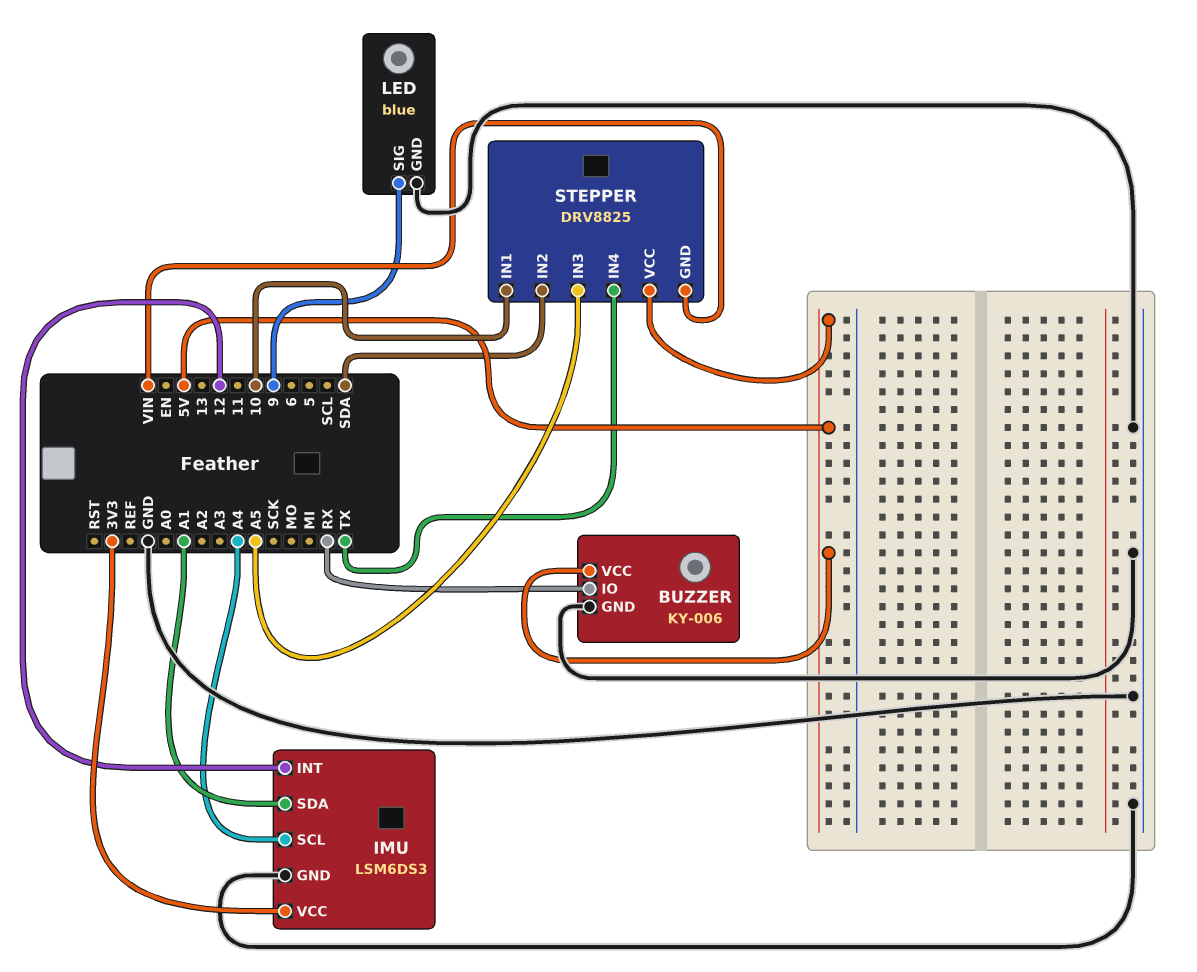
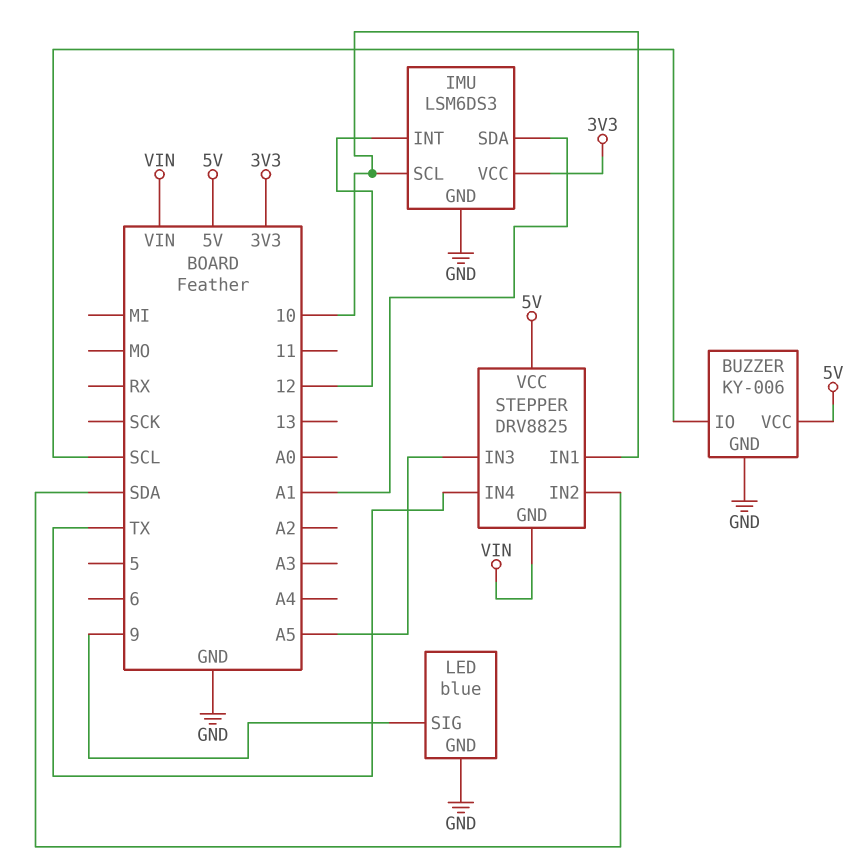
BUZZER pin IO: RX -> SCL
IMU pin SCL: A4 -> 10

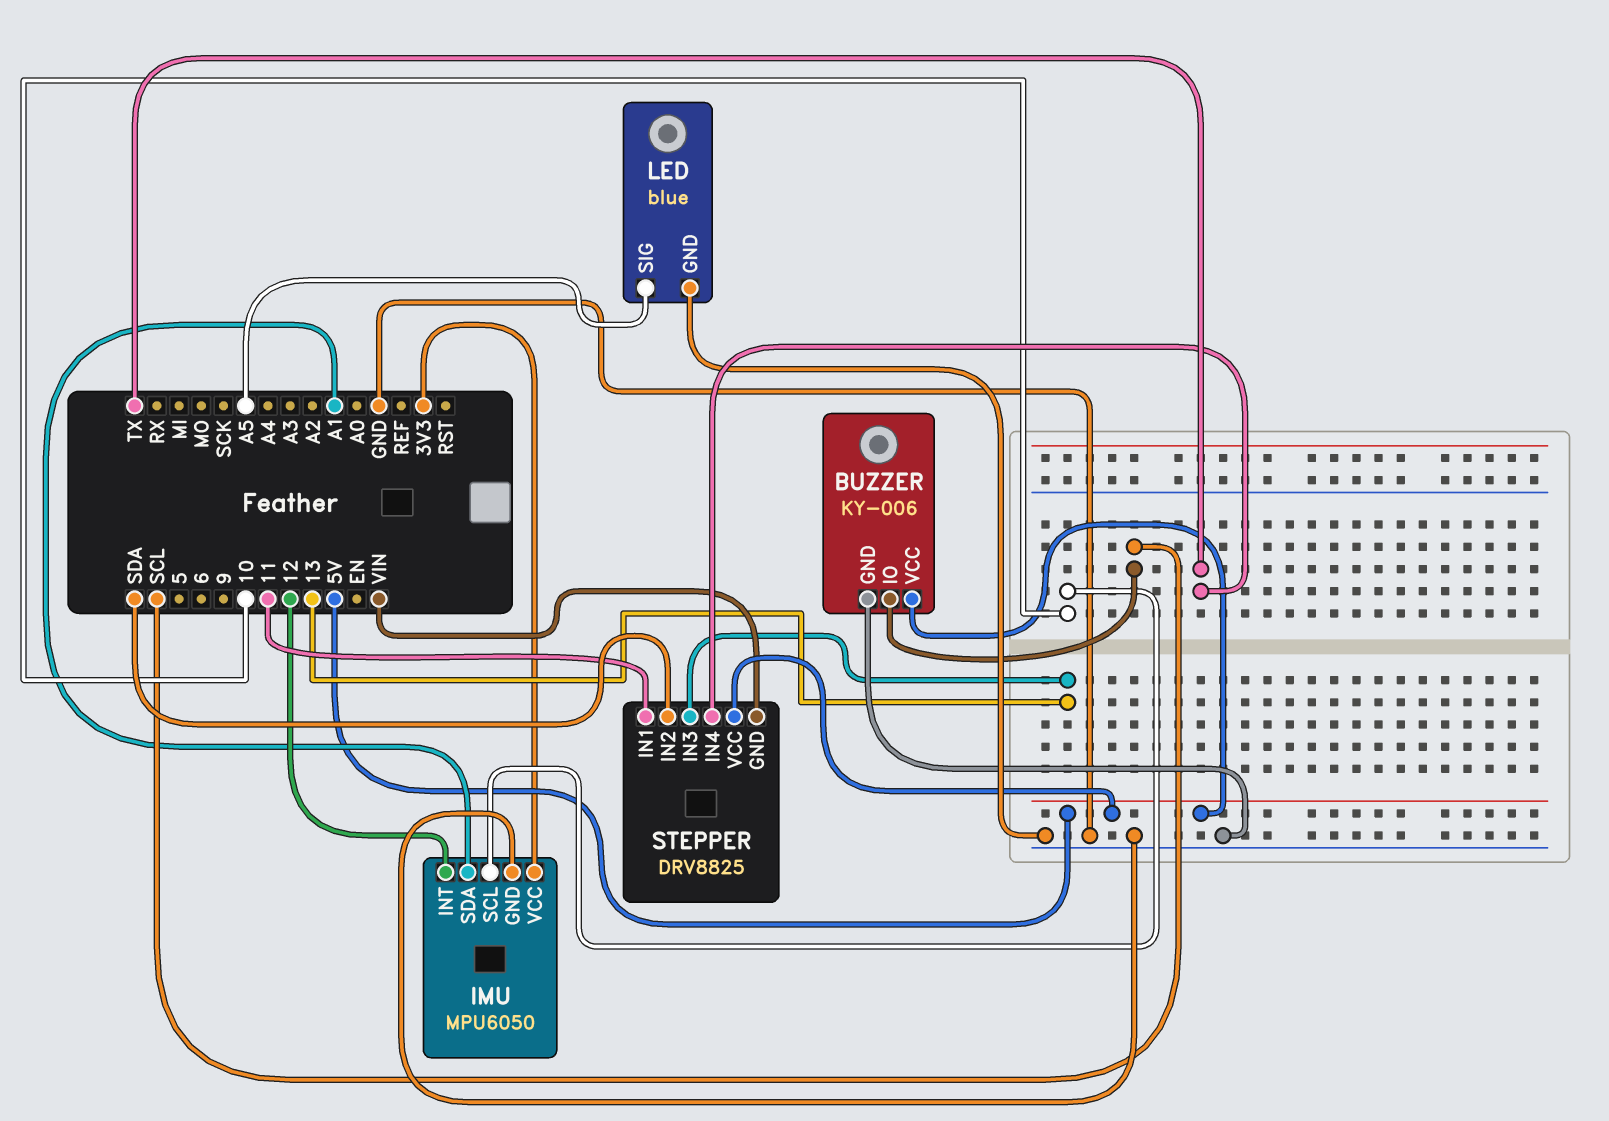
IMU: LSM6DS3 -> MPU6050
LED pin SIG: 9 -> A5
STEPPER pin IN1: 10 -> 11
STEPPER pin IN3: A5 -> 13

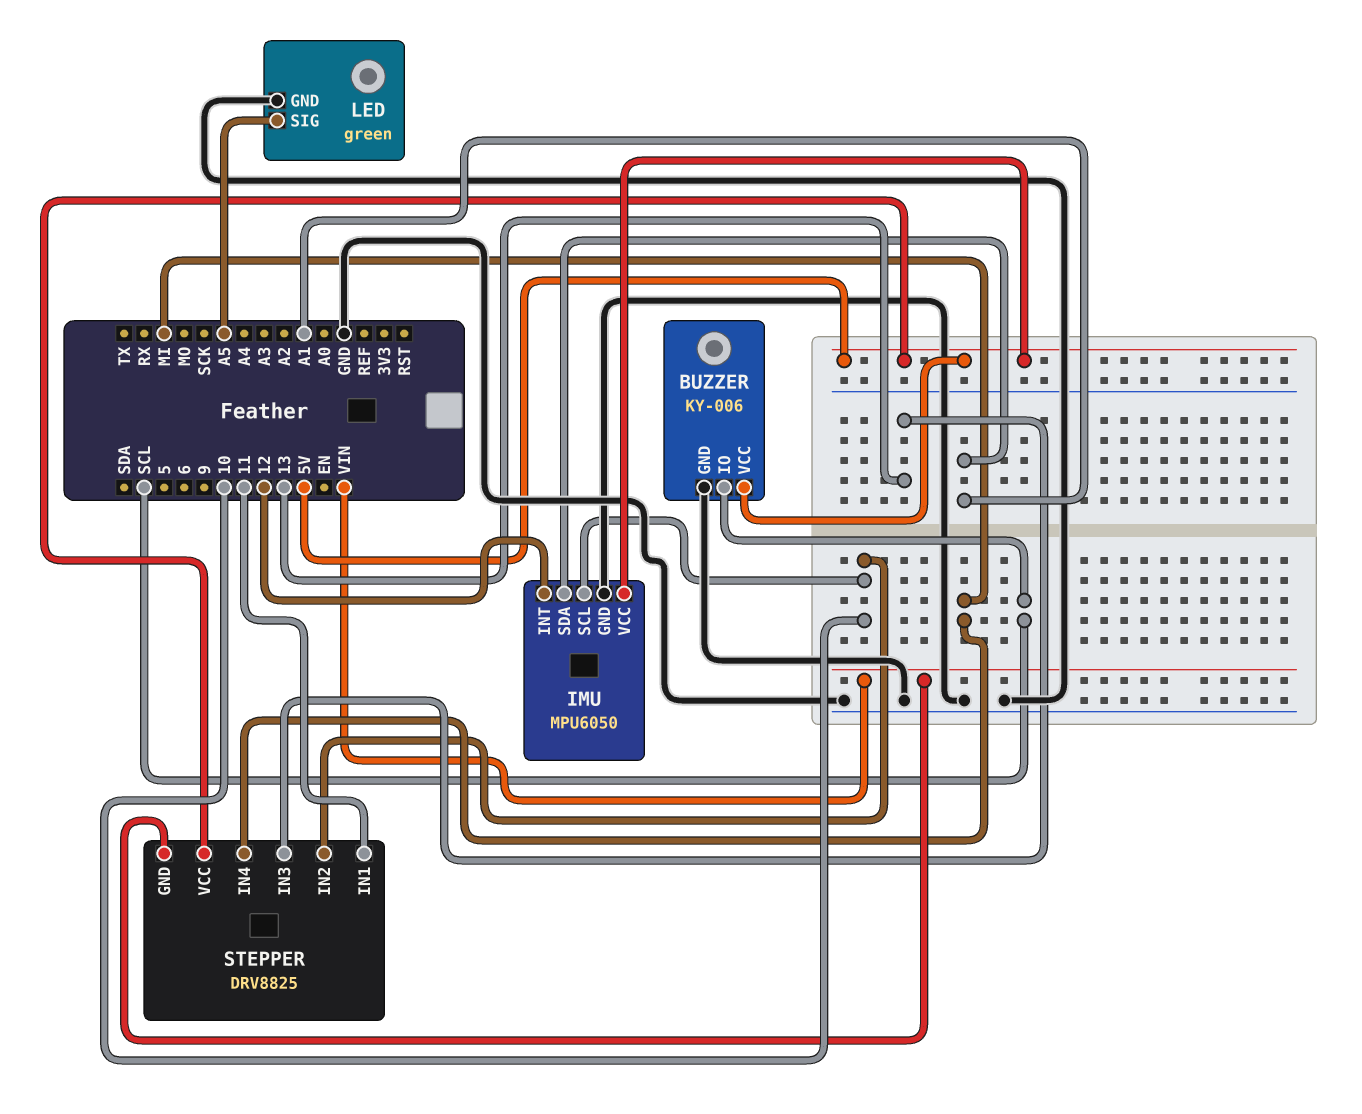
IMU pin VCC: 3V3 -> 5V
LED: blue -> green
STEPPER pin IN2: SDA -> 10
STEPPER pin IN4: TX -> MI

